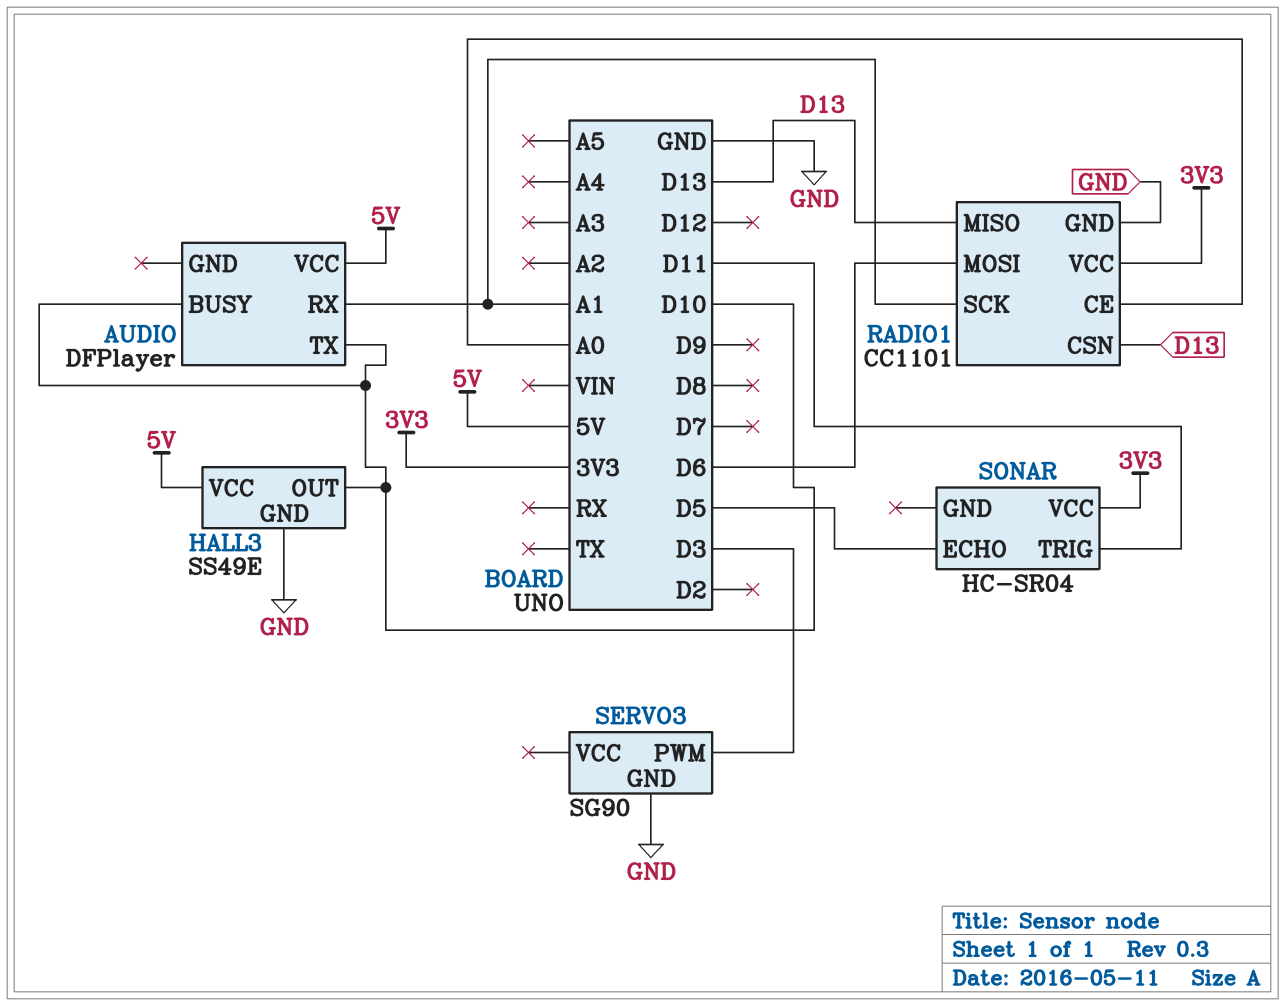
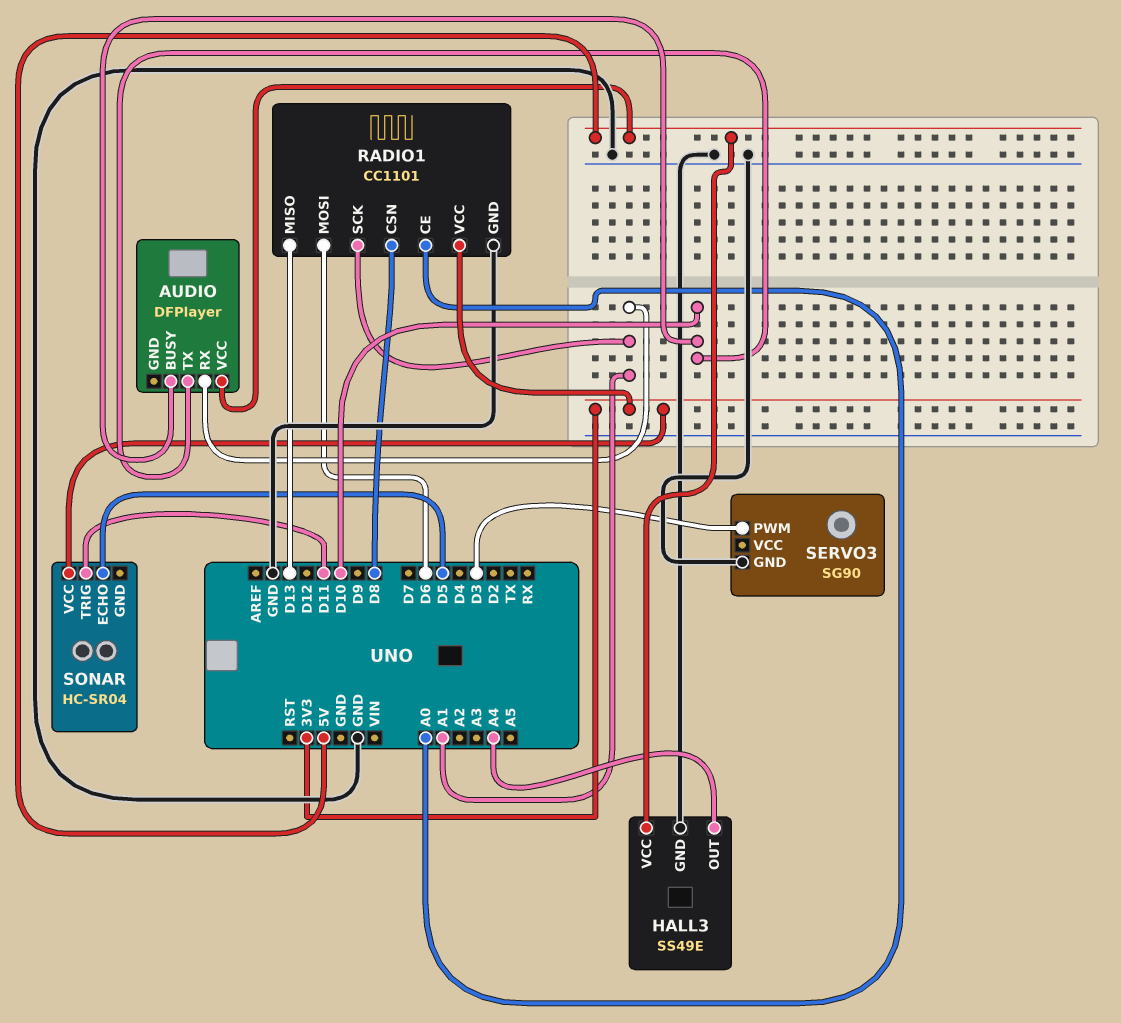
HALL3 pin OUT: D10 -> A4
RADIO1 pin CSN: D13 -> D8

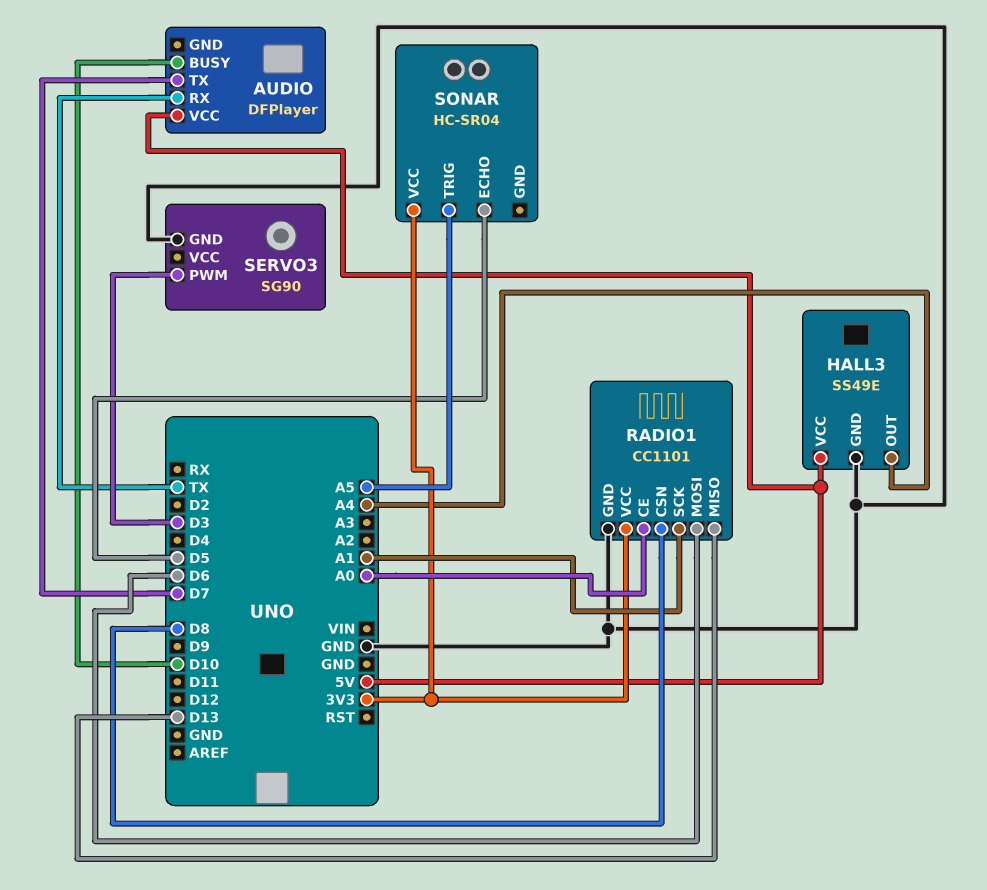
AUDIO pin RX: A1 -> TX
AUDIO pin TX: D10 -> D7
SONAR pin TRIG: D11 -> A5

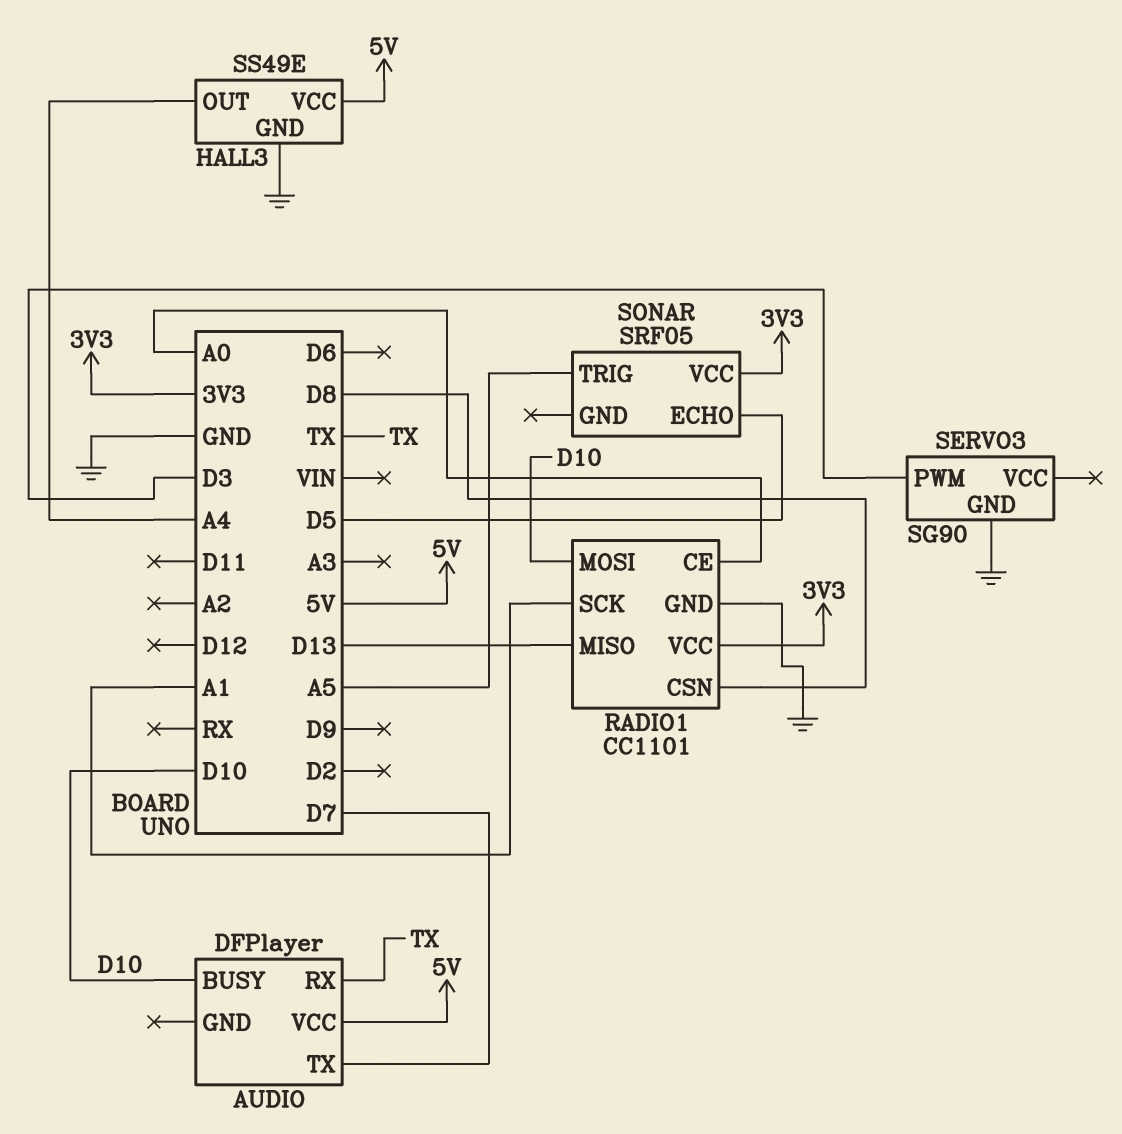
RADIO1 pin MOSI: D6 -> D10
SONAR: HC-SR04 -> SRF05

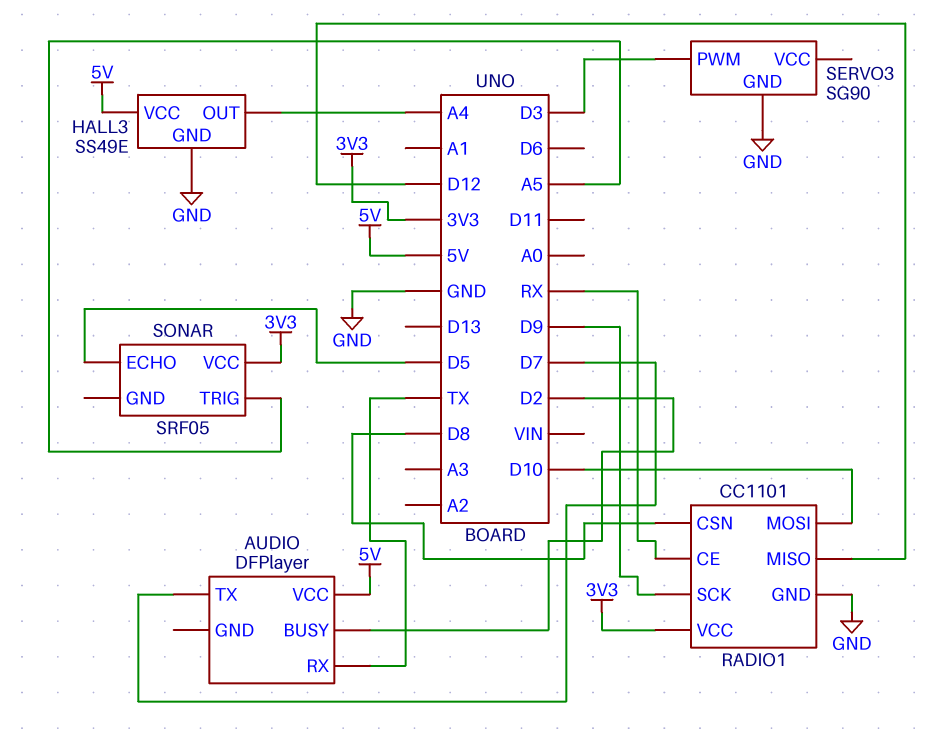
AUDIO pin BUSY: D10 -> D2
RADIO1 pin CE: A0 -> RX
RADIO1 pin MISO: D13 -> D12
RADIO1 pin SCK: A1 -> D9

